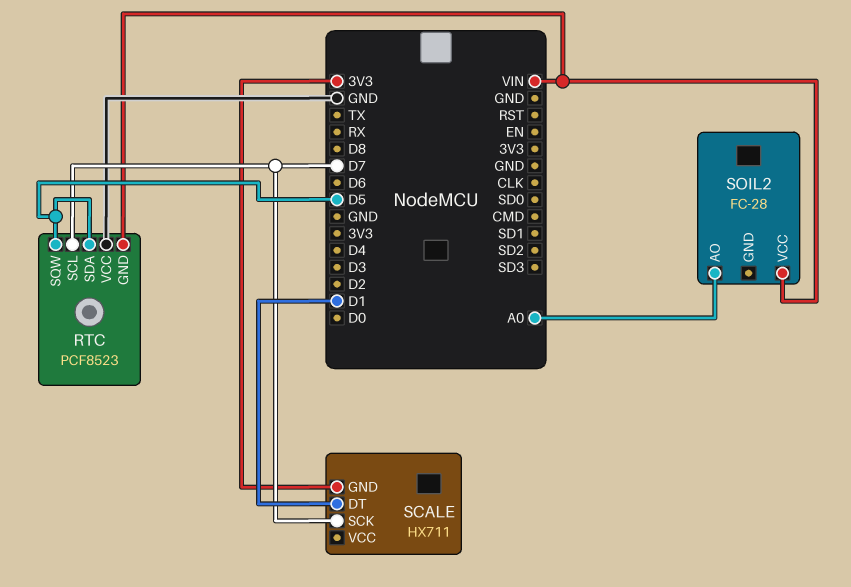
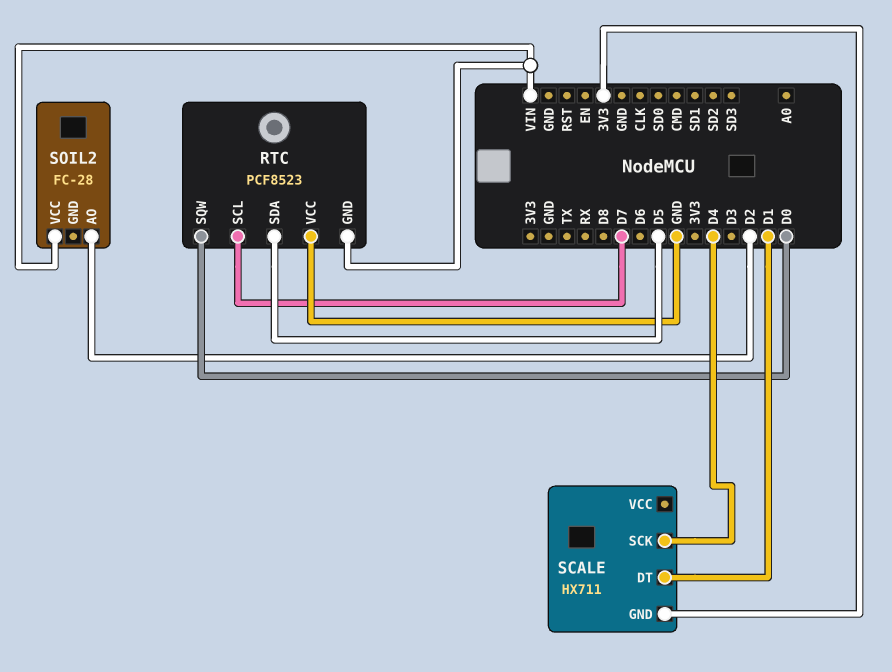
RTC pin SQW: D5 -> D0
SCALE pin SCK: D7 -> D4
SOIL2 pin AO: A0 -> D2

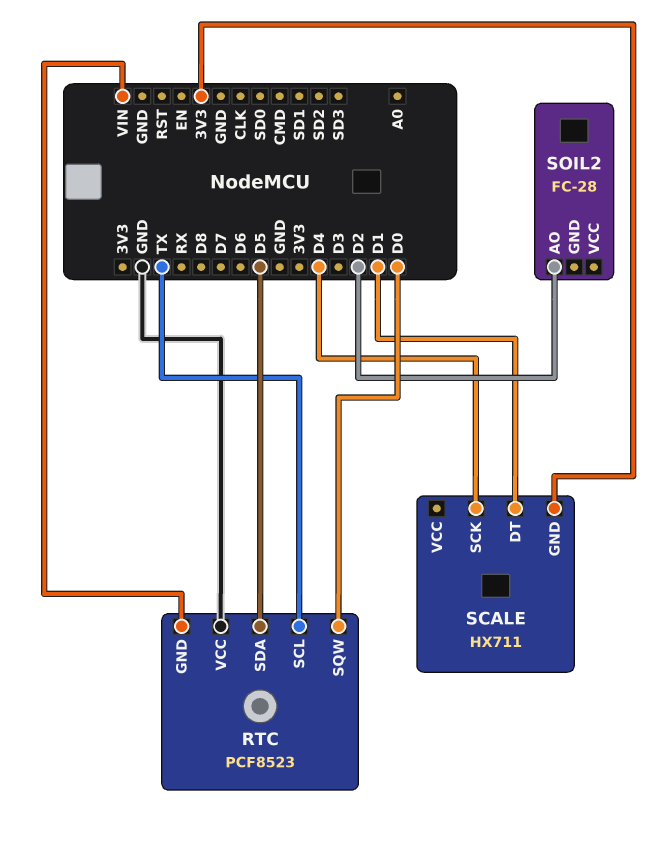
RTC pin SCL: D7 -> TX
SOIL2 pin VCC: VIN -> none

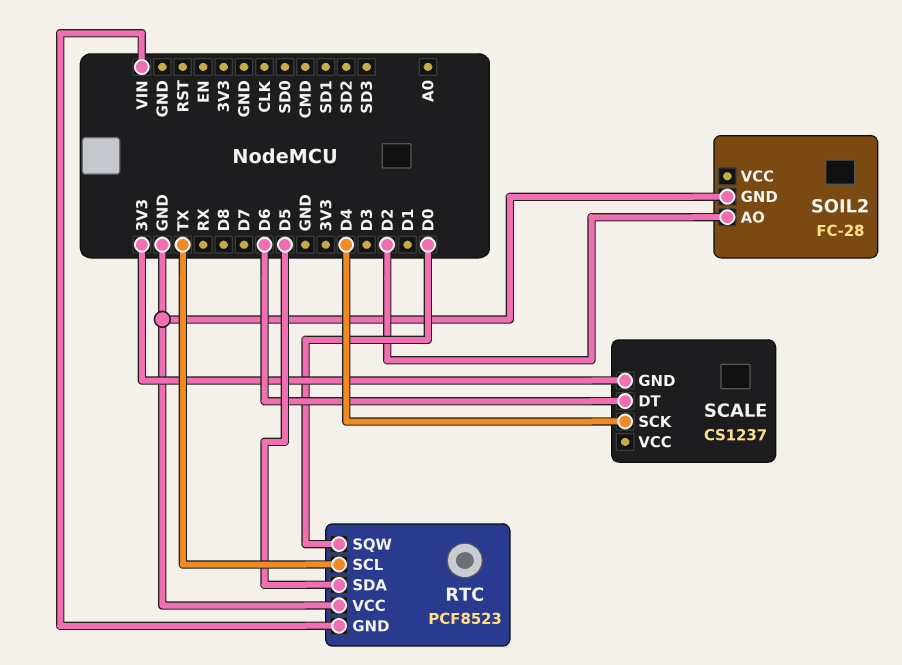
SCALE: HX711 -> CS1237
SCALE pin DT: D1 -> D6
SOIL2 pin GND: none -> GND

